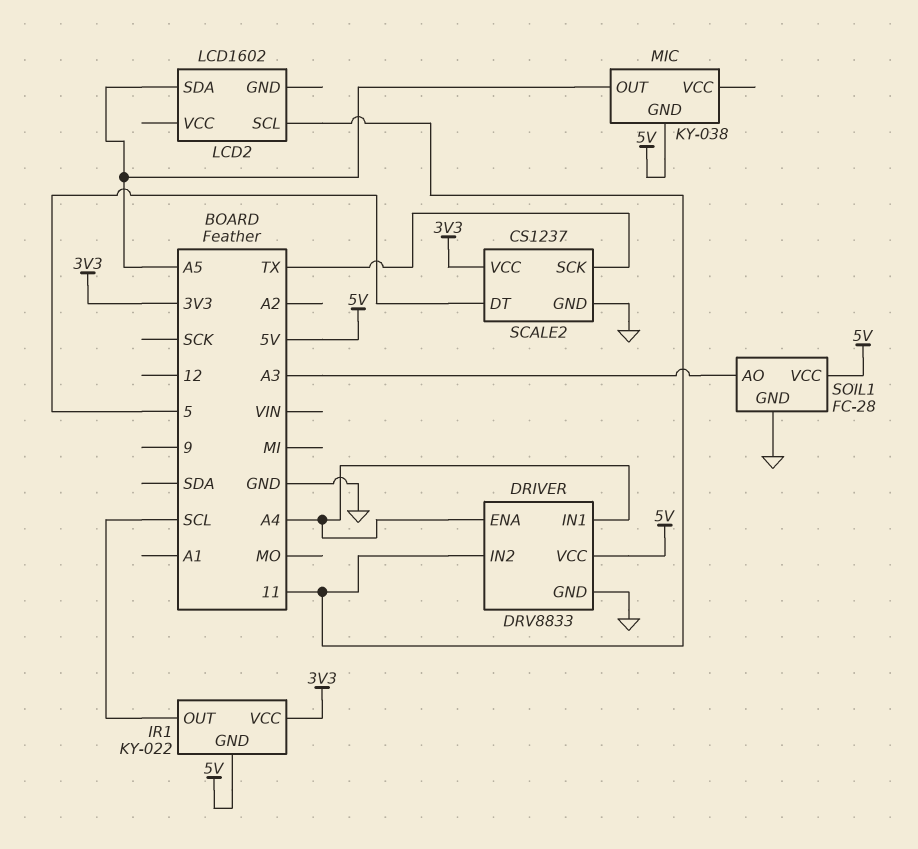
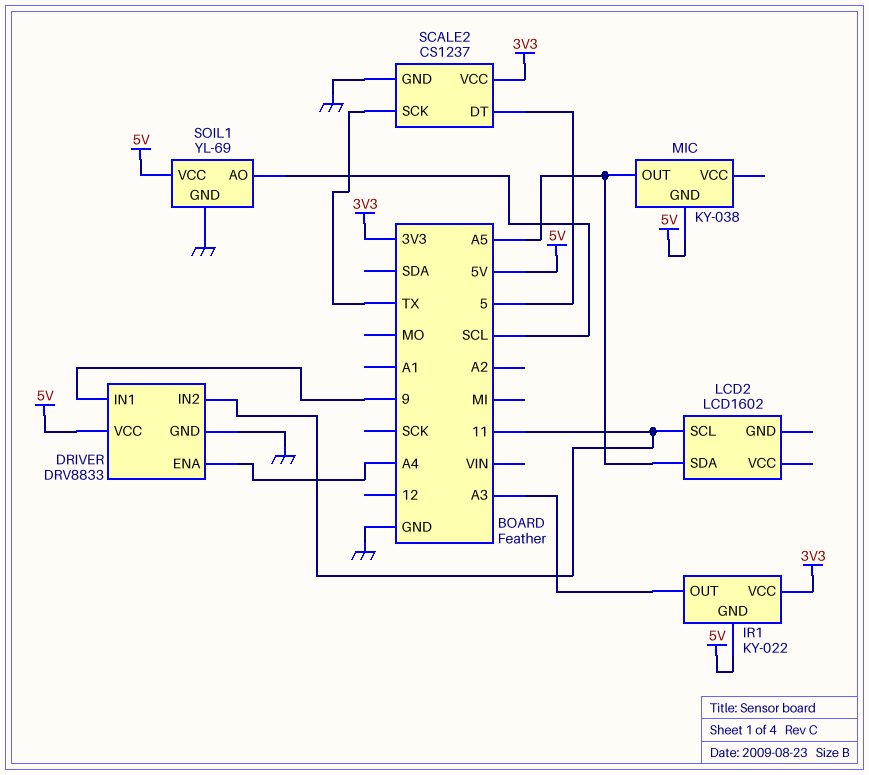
DRIVER pin IN1: A4 -> 9
IR1 pin OUT: SCL -> A3
SOIL1: FC-28 -> YL-69
SOIL1 pin AO: A3 -> SCL

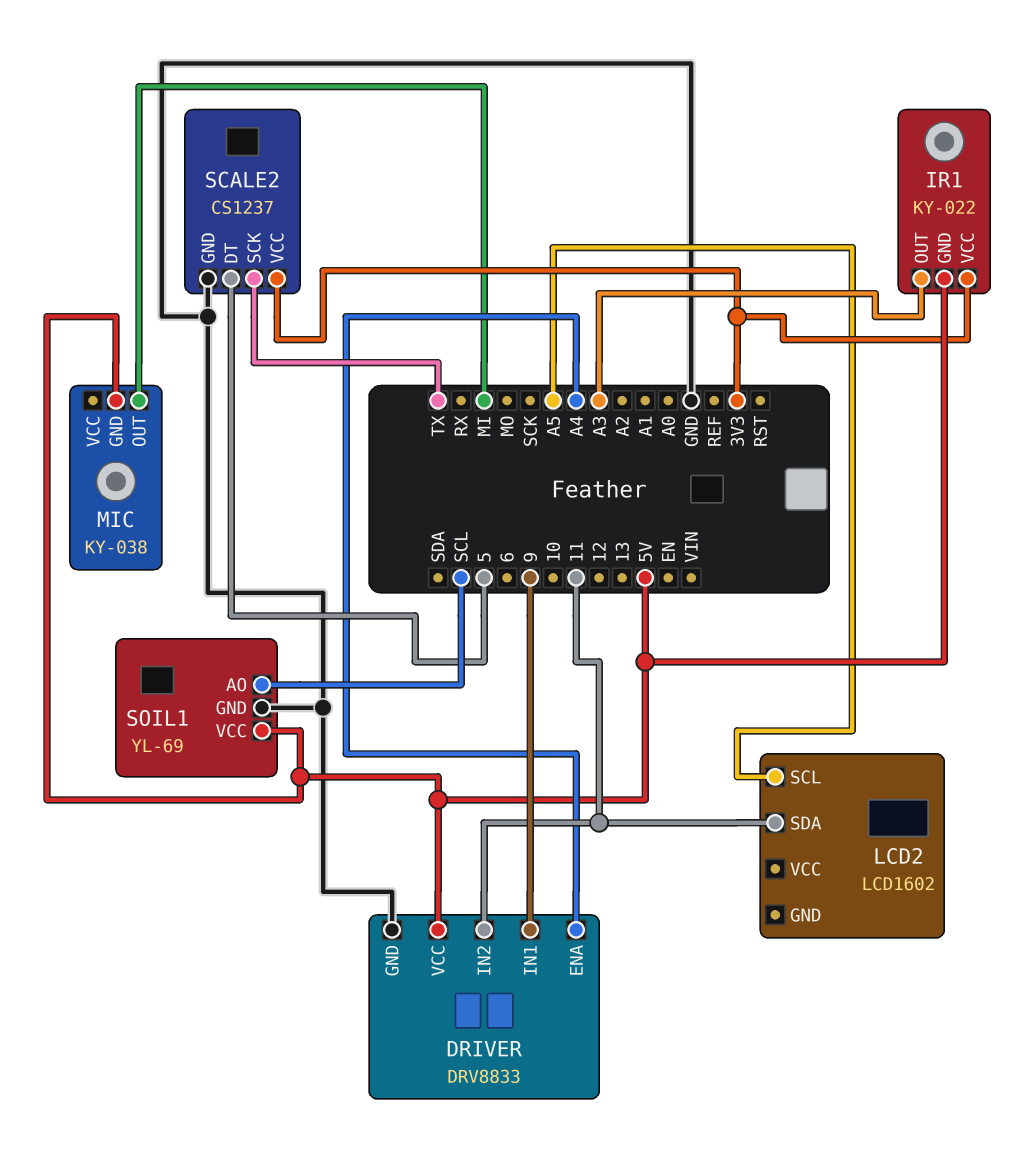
LCD2 pin SCL: 11 -> A5
LCD2 pin SDA: A5 -> 11
MIC pin OUT: A5 -> MI

